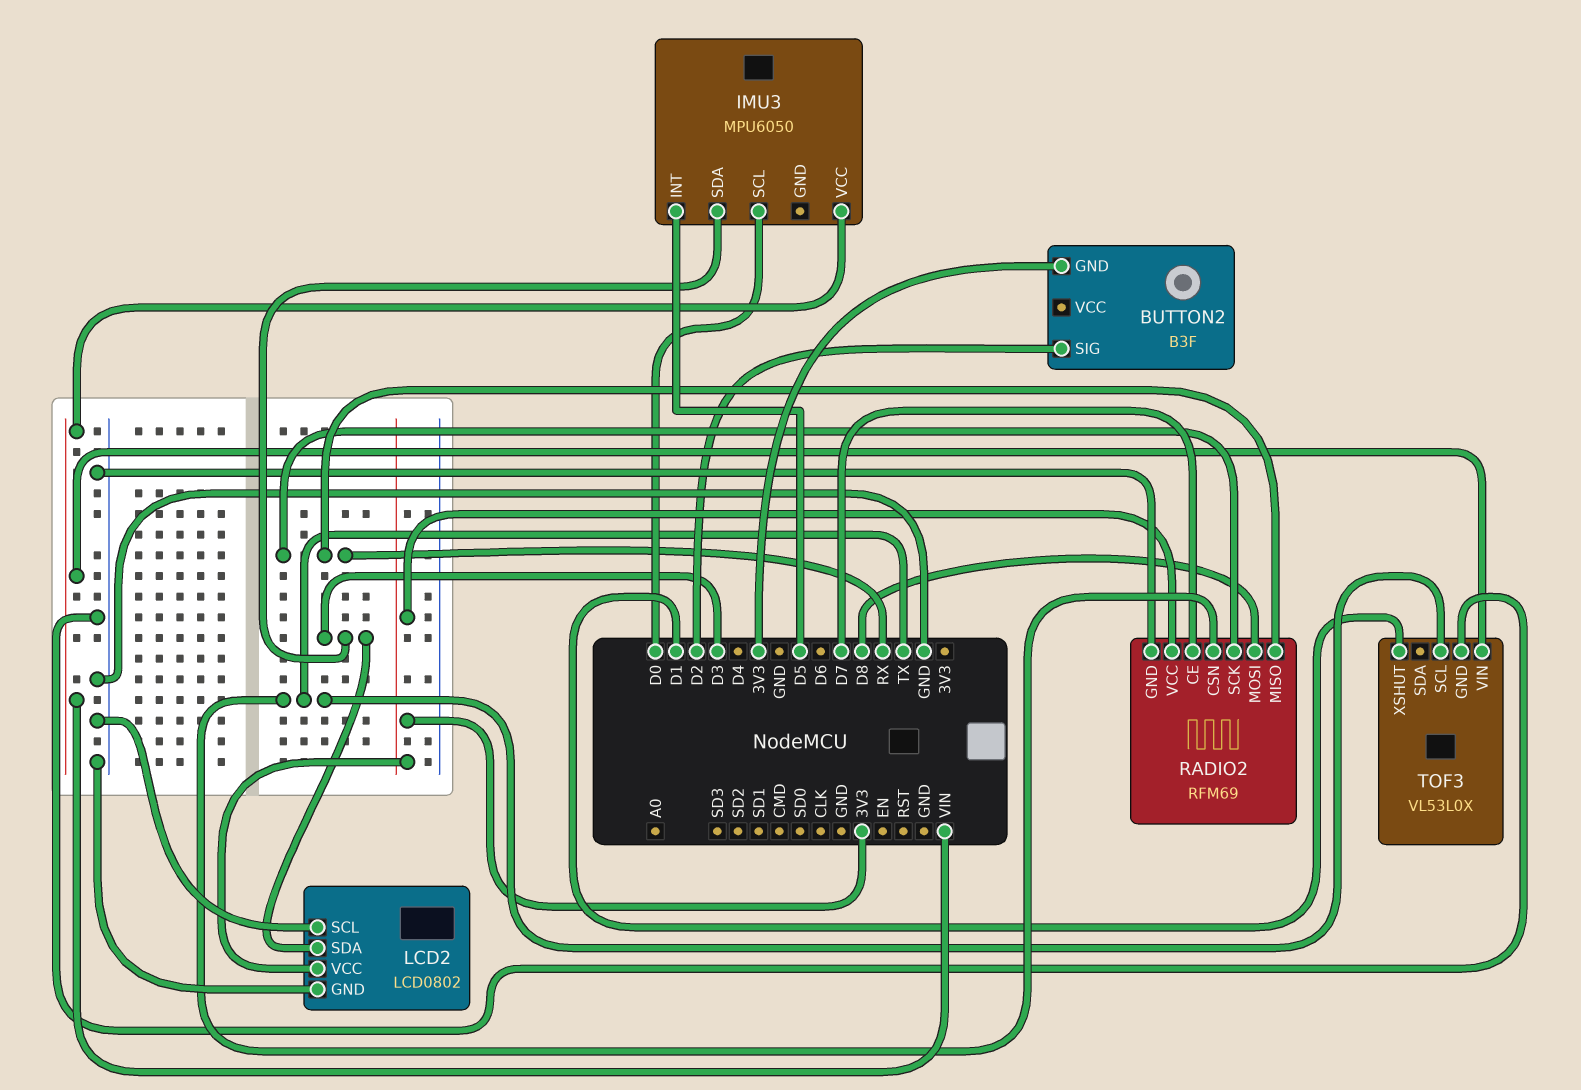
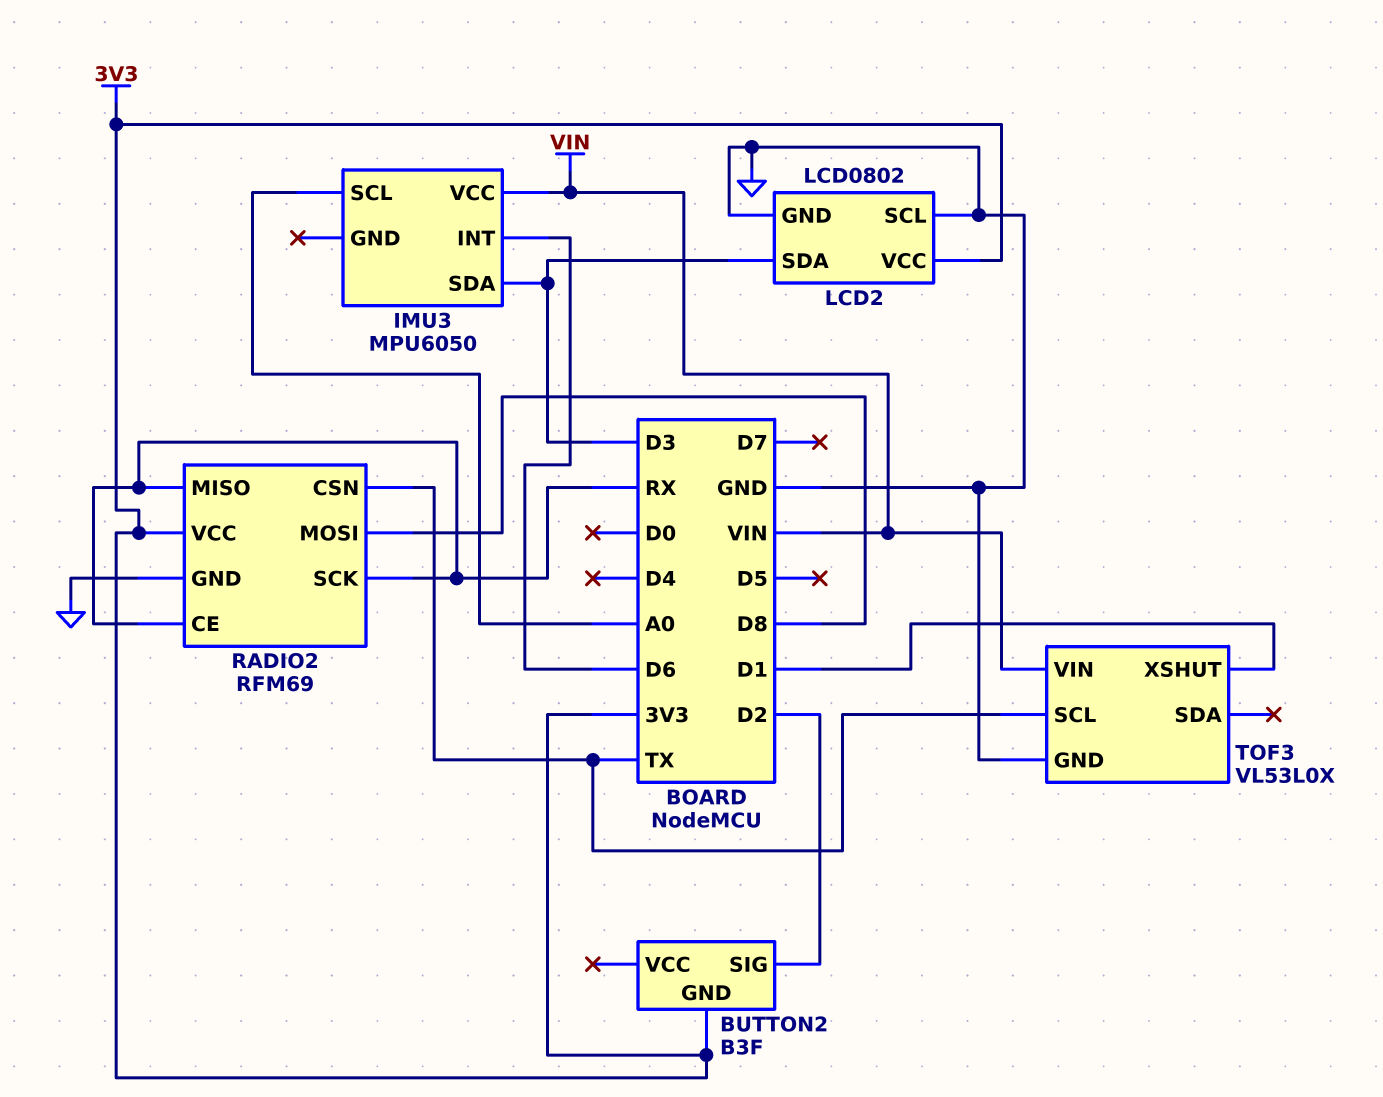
IMU3 pin INT: D5 -> D6
IMU3 pin SCL: D0 -> A0
RADIO2 pin CE: D7 -> RX

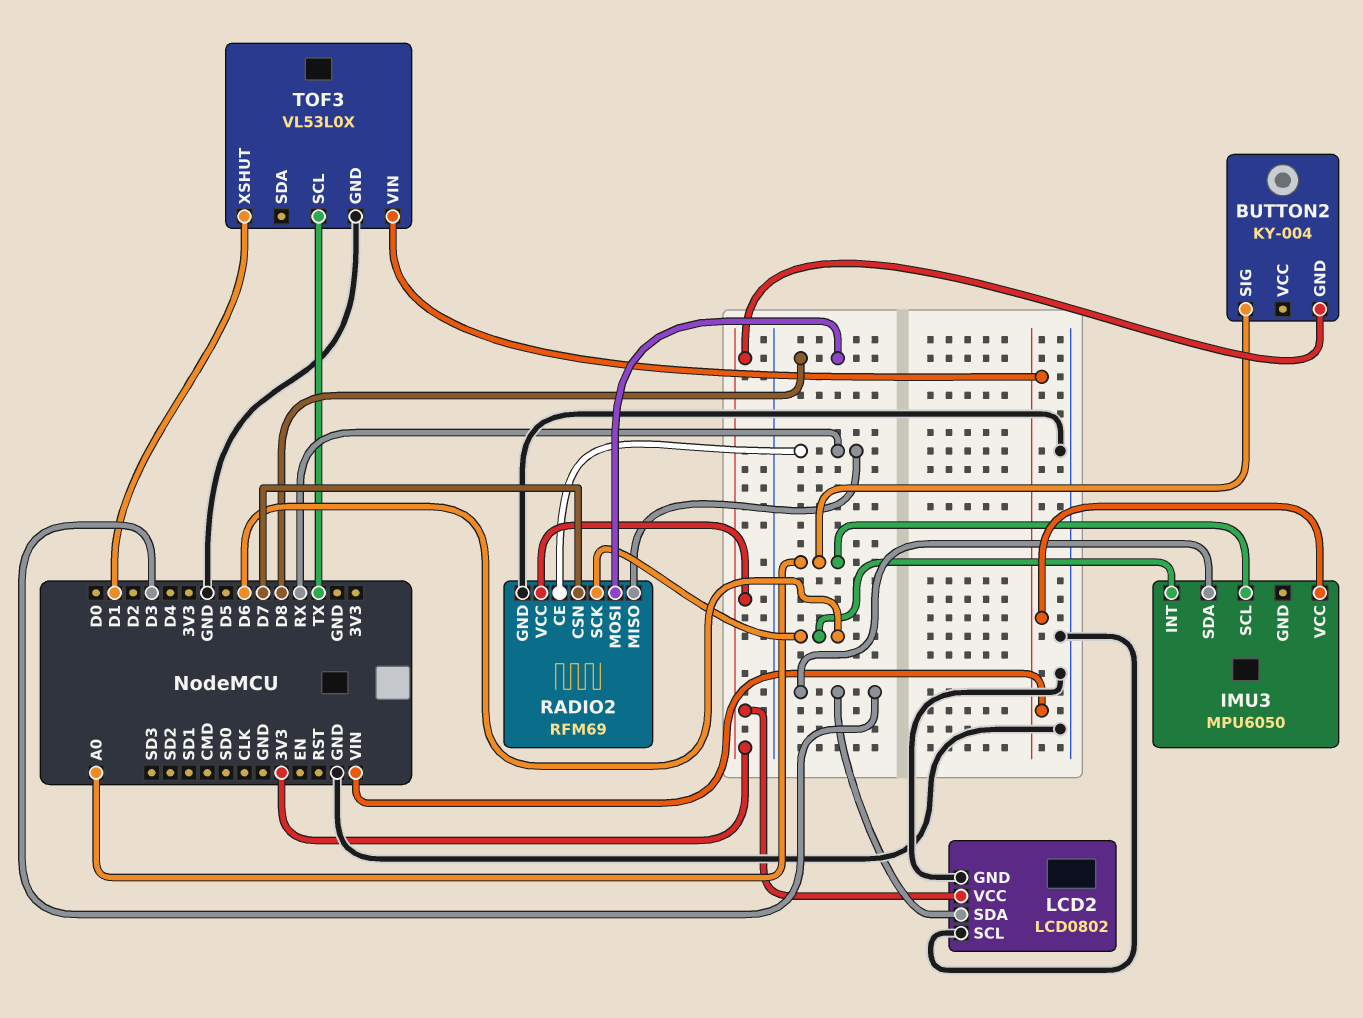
BUTTON2: B3F -> KY-004
BUTTON2 pin SIG: D2 -> A0
RADIO2 pin CSN: TX -> D7
RADIO2 pin SCK: RX -> D6

